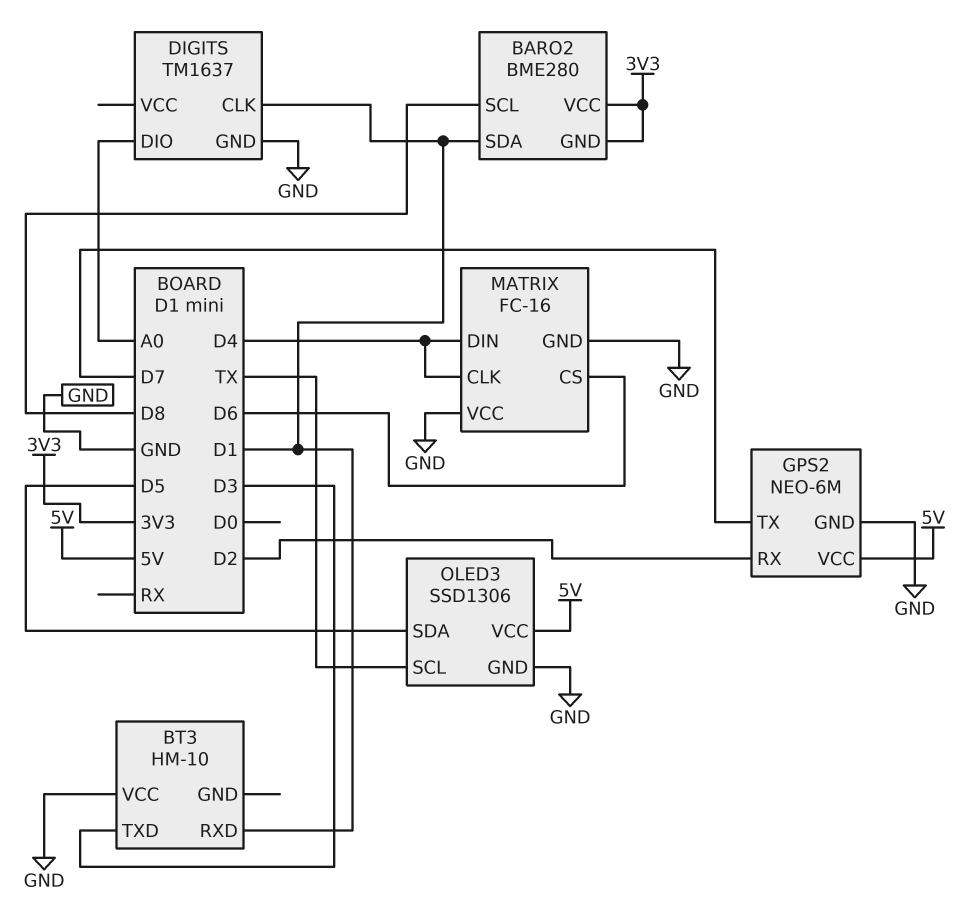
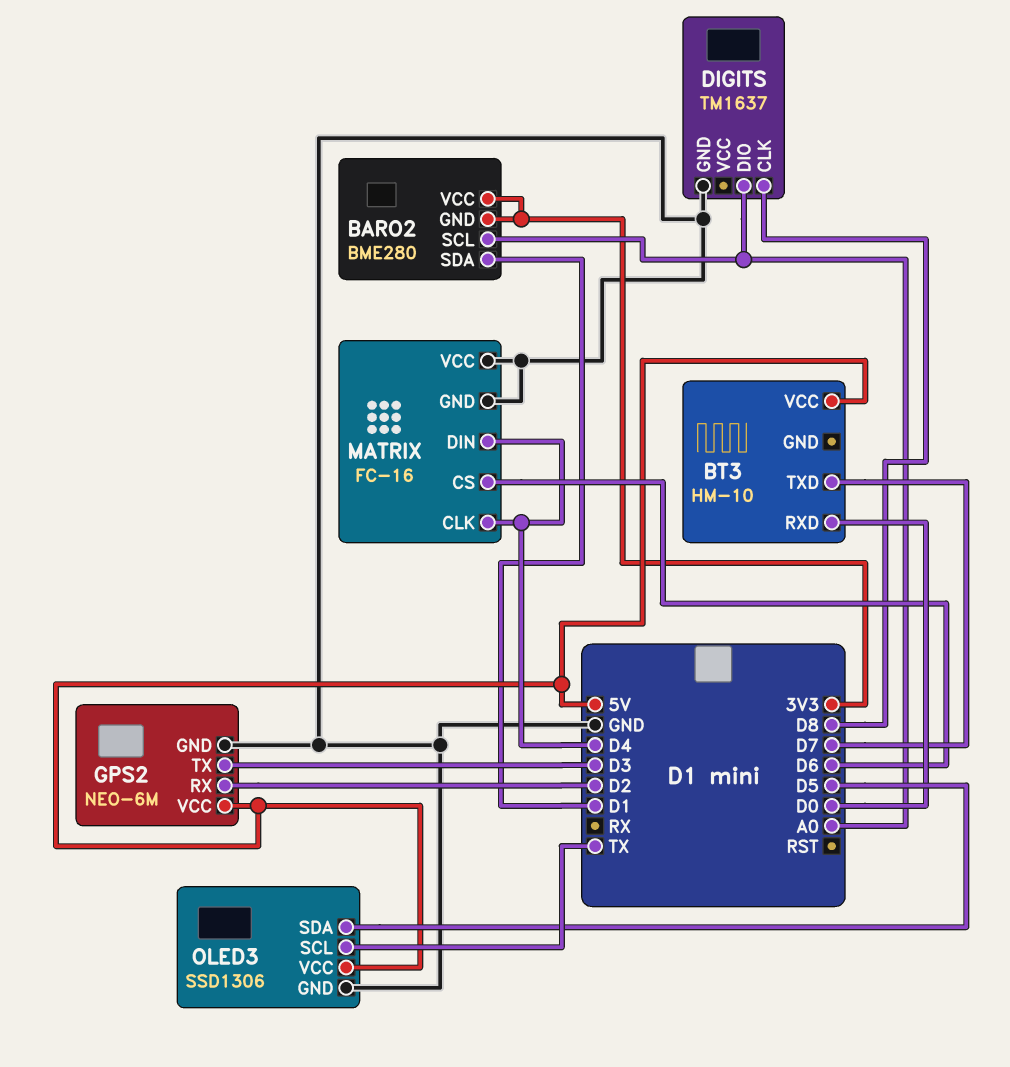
BARO2 pin SCL: D8 -> A0
BT3 pin RXD: D1 -> D0
BT3 pin TXD: D3 -> D7
BT3 pin VCC: GND -> 5V
DIGITS pin CLK: D1 -> D8
GPS2 pin TX: D7 -> D3

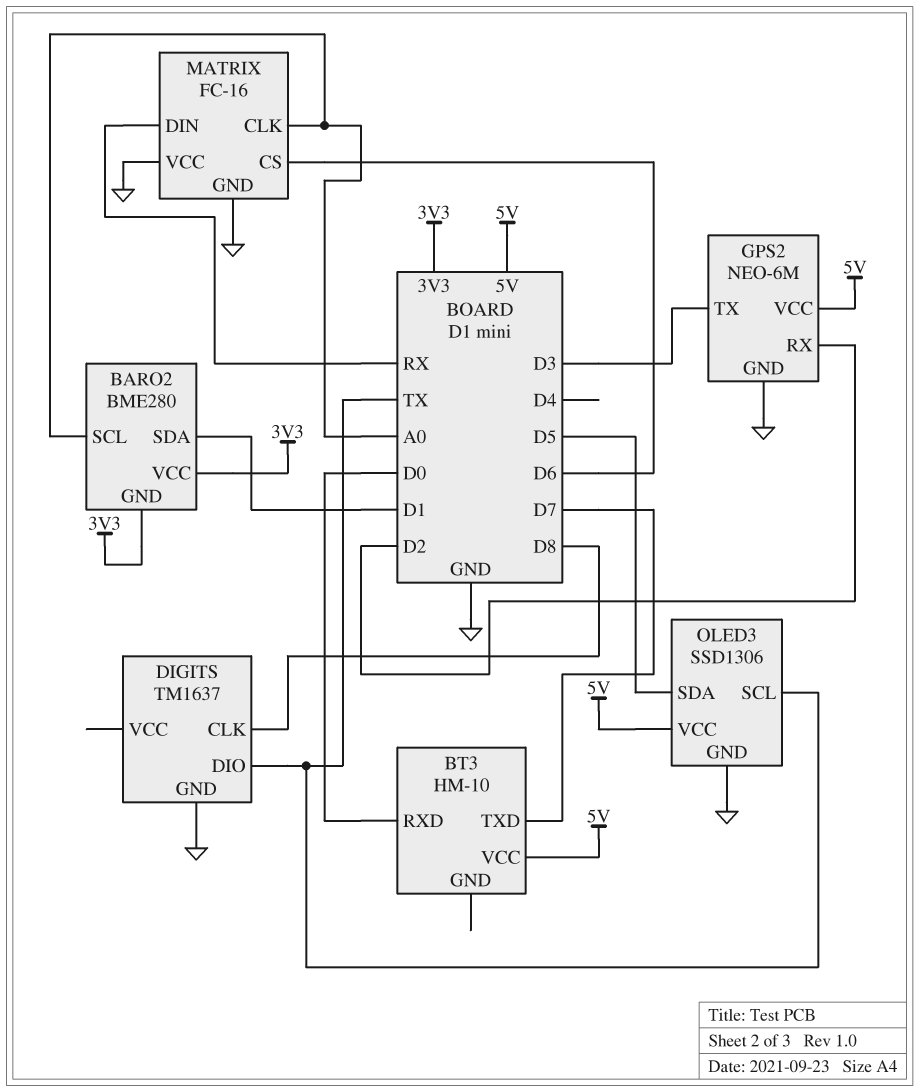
DIGITS pin DIO: A0 -> TX
MATRIX pin CLK: D4 -> A0
MATRIX pin DIN: D4 -> RX

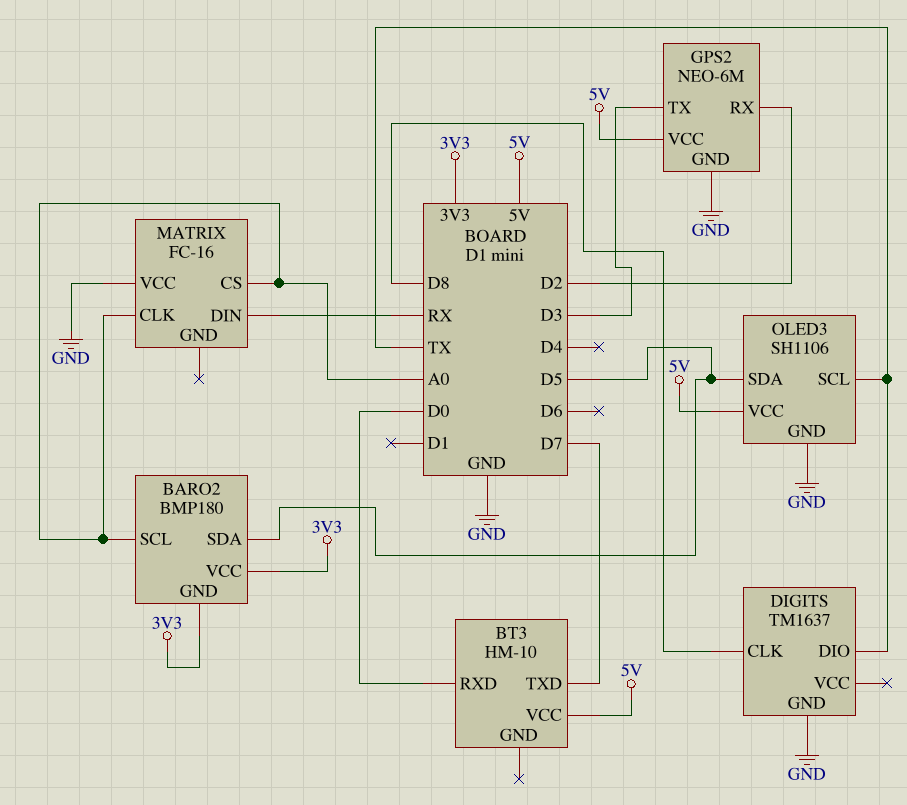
BARO2: BME280 -> BMP180
BARO2 pin SDA: D1 -> D5
MATRIX pin CS: D6 -> A0
MATRIX pin GND: GND -> none
OLED3: SSD1306 -> SH1106

